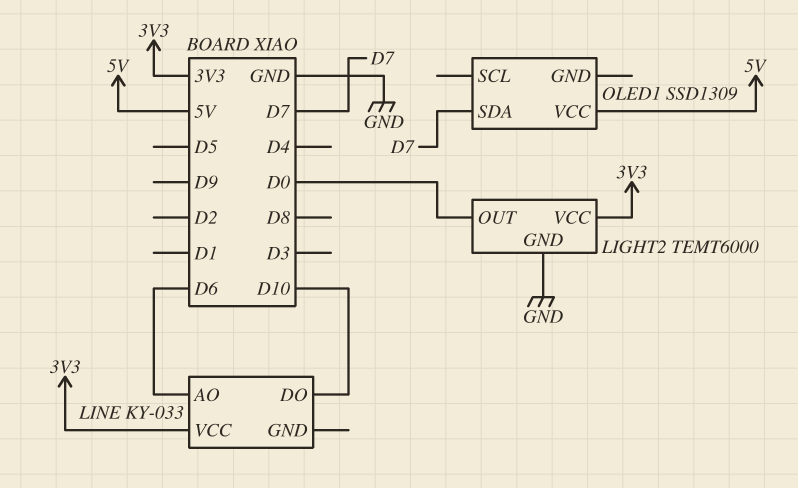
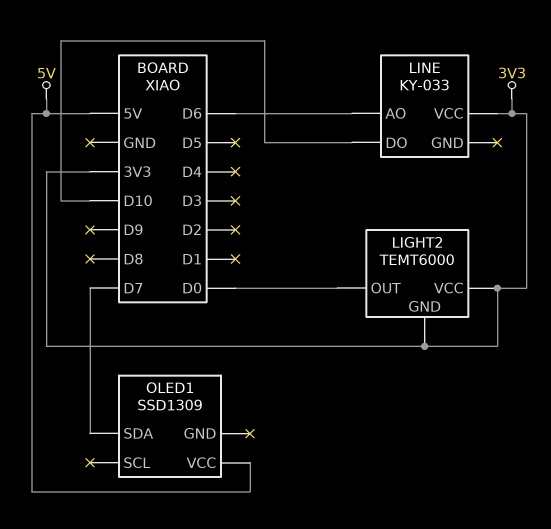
LIGHT2 pin GND: GND -> 3V3

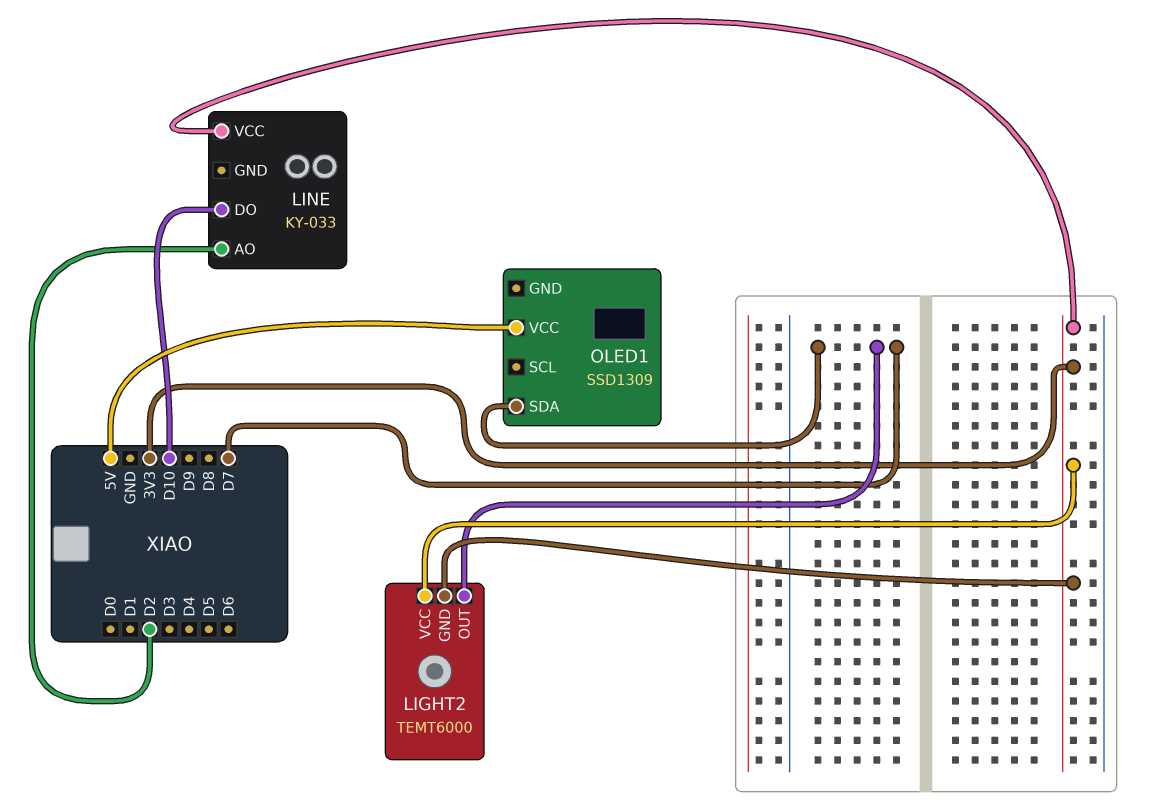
LIGHT2 pin OUT: D0 -> D7
LINE pin AO: D6 -> D2

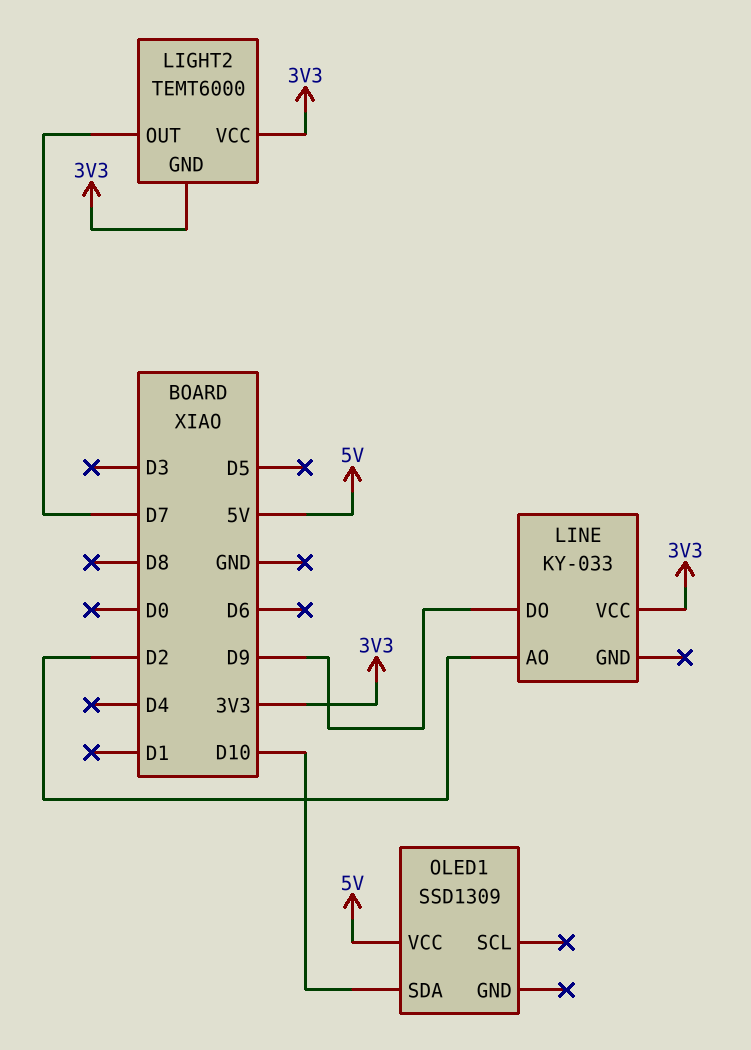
LINE pin DO: D10 -> D9
OLED1 pin SDA: D7 -> D10

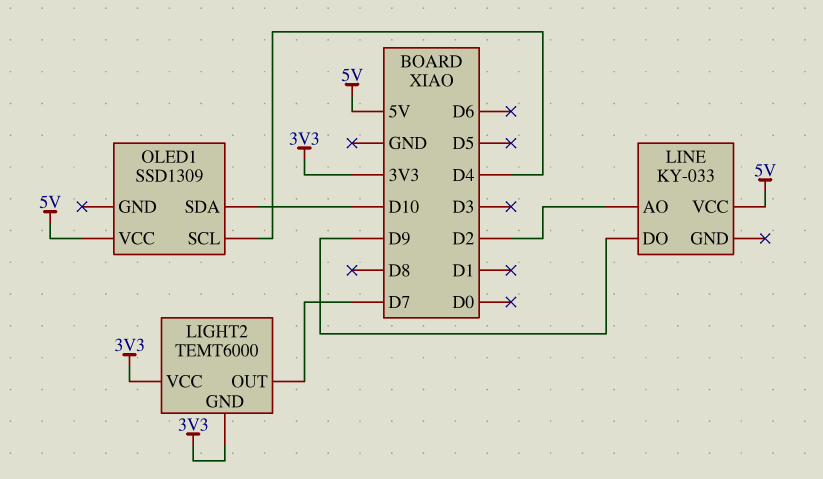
LINE pin VCC: 3V3 -> 5V
OLED1 pin SCL: none -> D4

